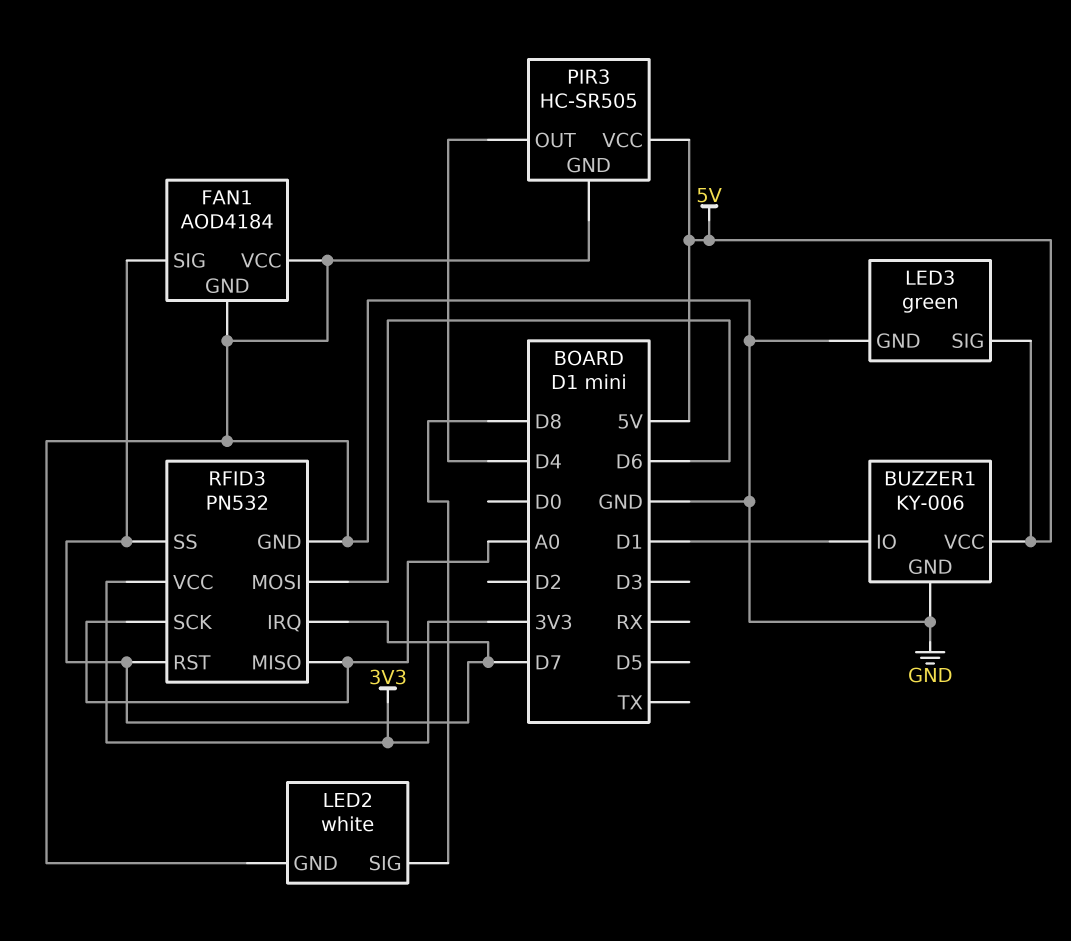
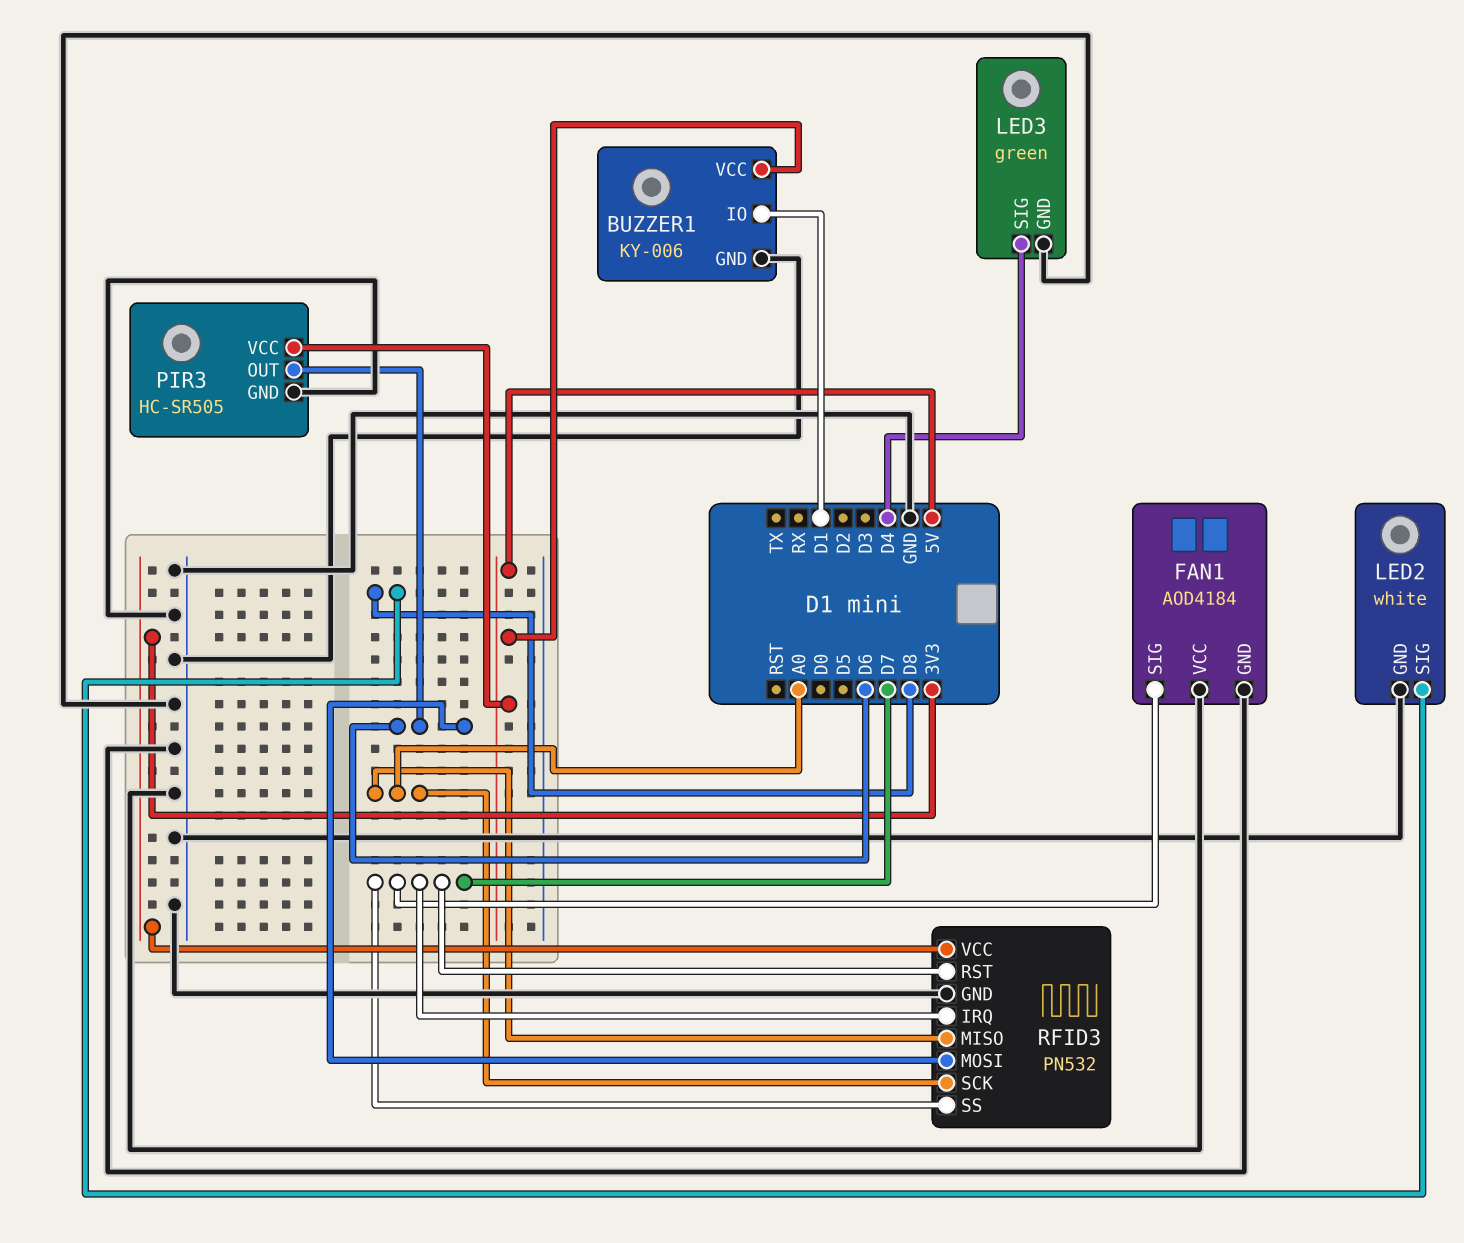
LED3 pin SIG: 5V -> D4
PIR3 pin OUT: D4 -> D6

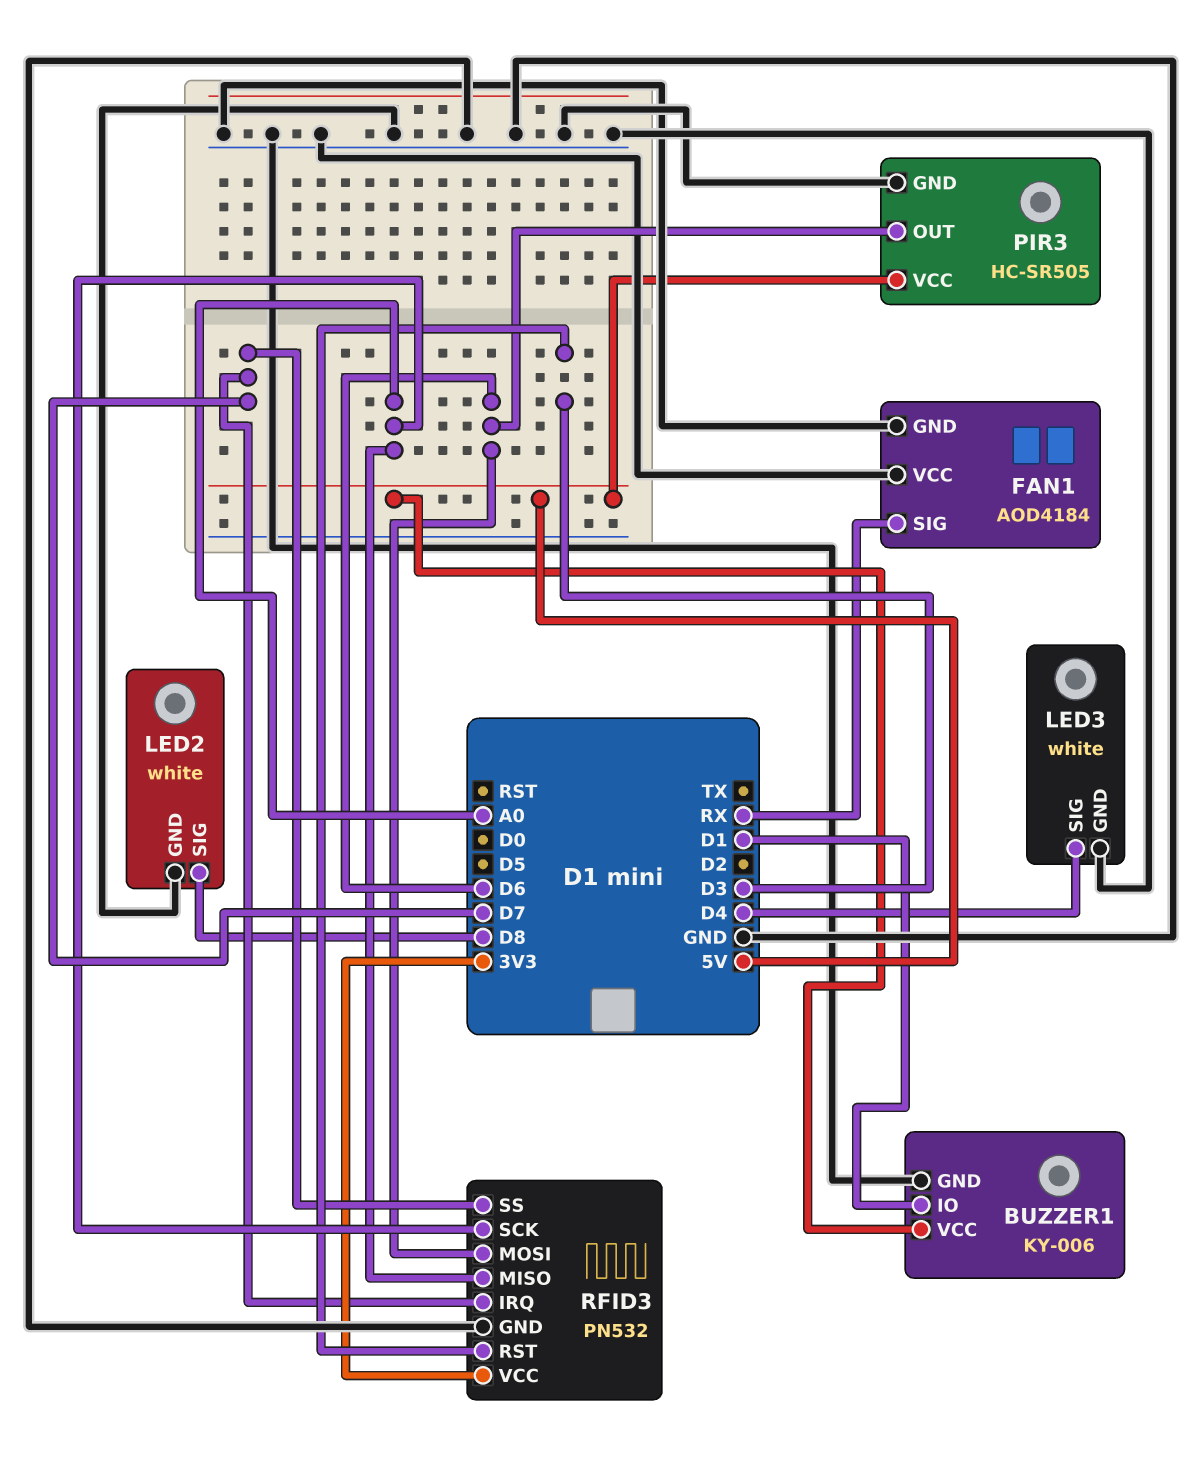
FAN1 pin SIG: D7 -> RX
LED3: green -> white
RFID3 pin RST: D7 -> D3

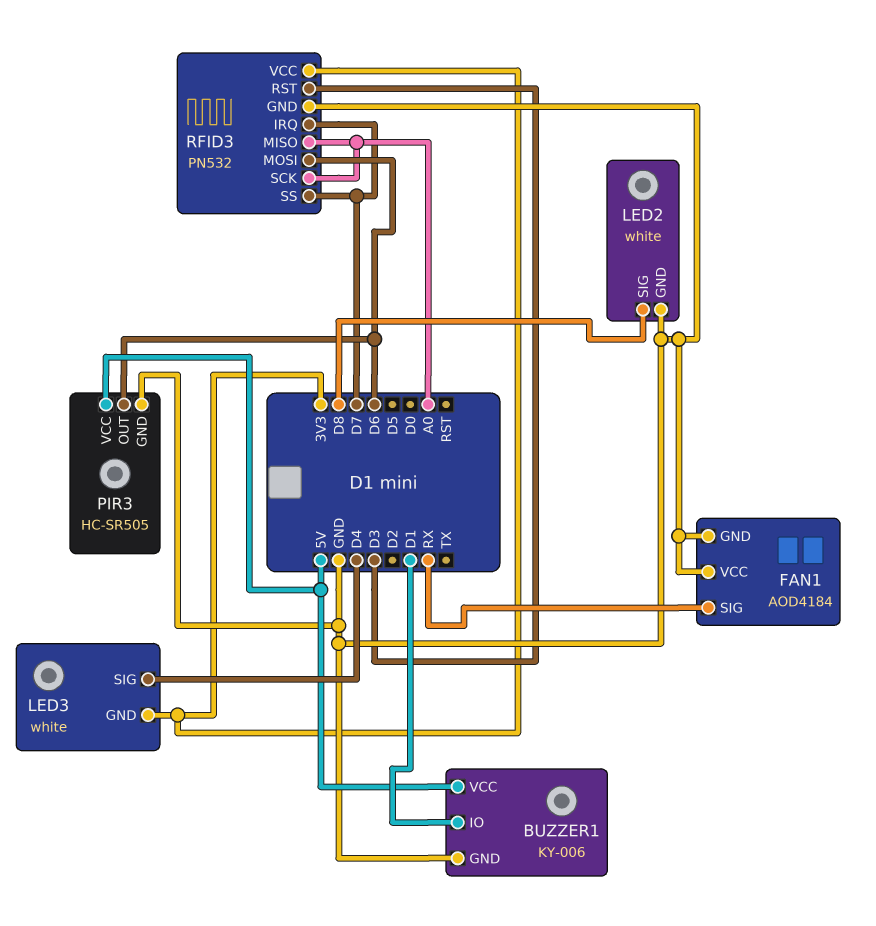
LED3 pin GND: GND -> 3V3

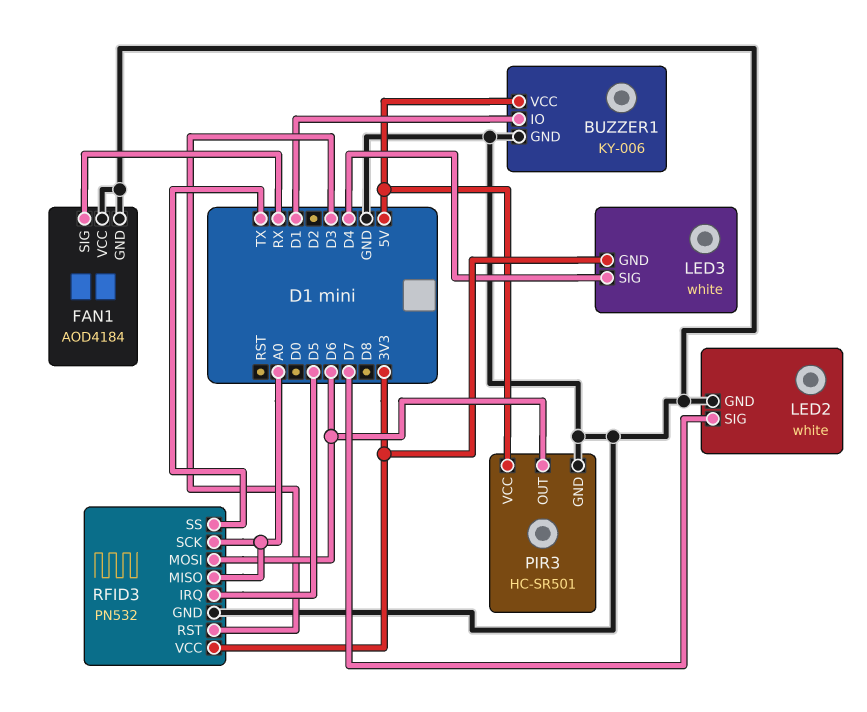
LED2 pin SIG: D8 -> D7
PIR3: HC-SR505 -> HC-SR501
RFID3 pin IRQ: D7 -> D5
RFID3 pin SS: D7 -> TX

